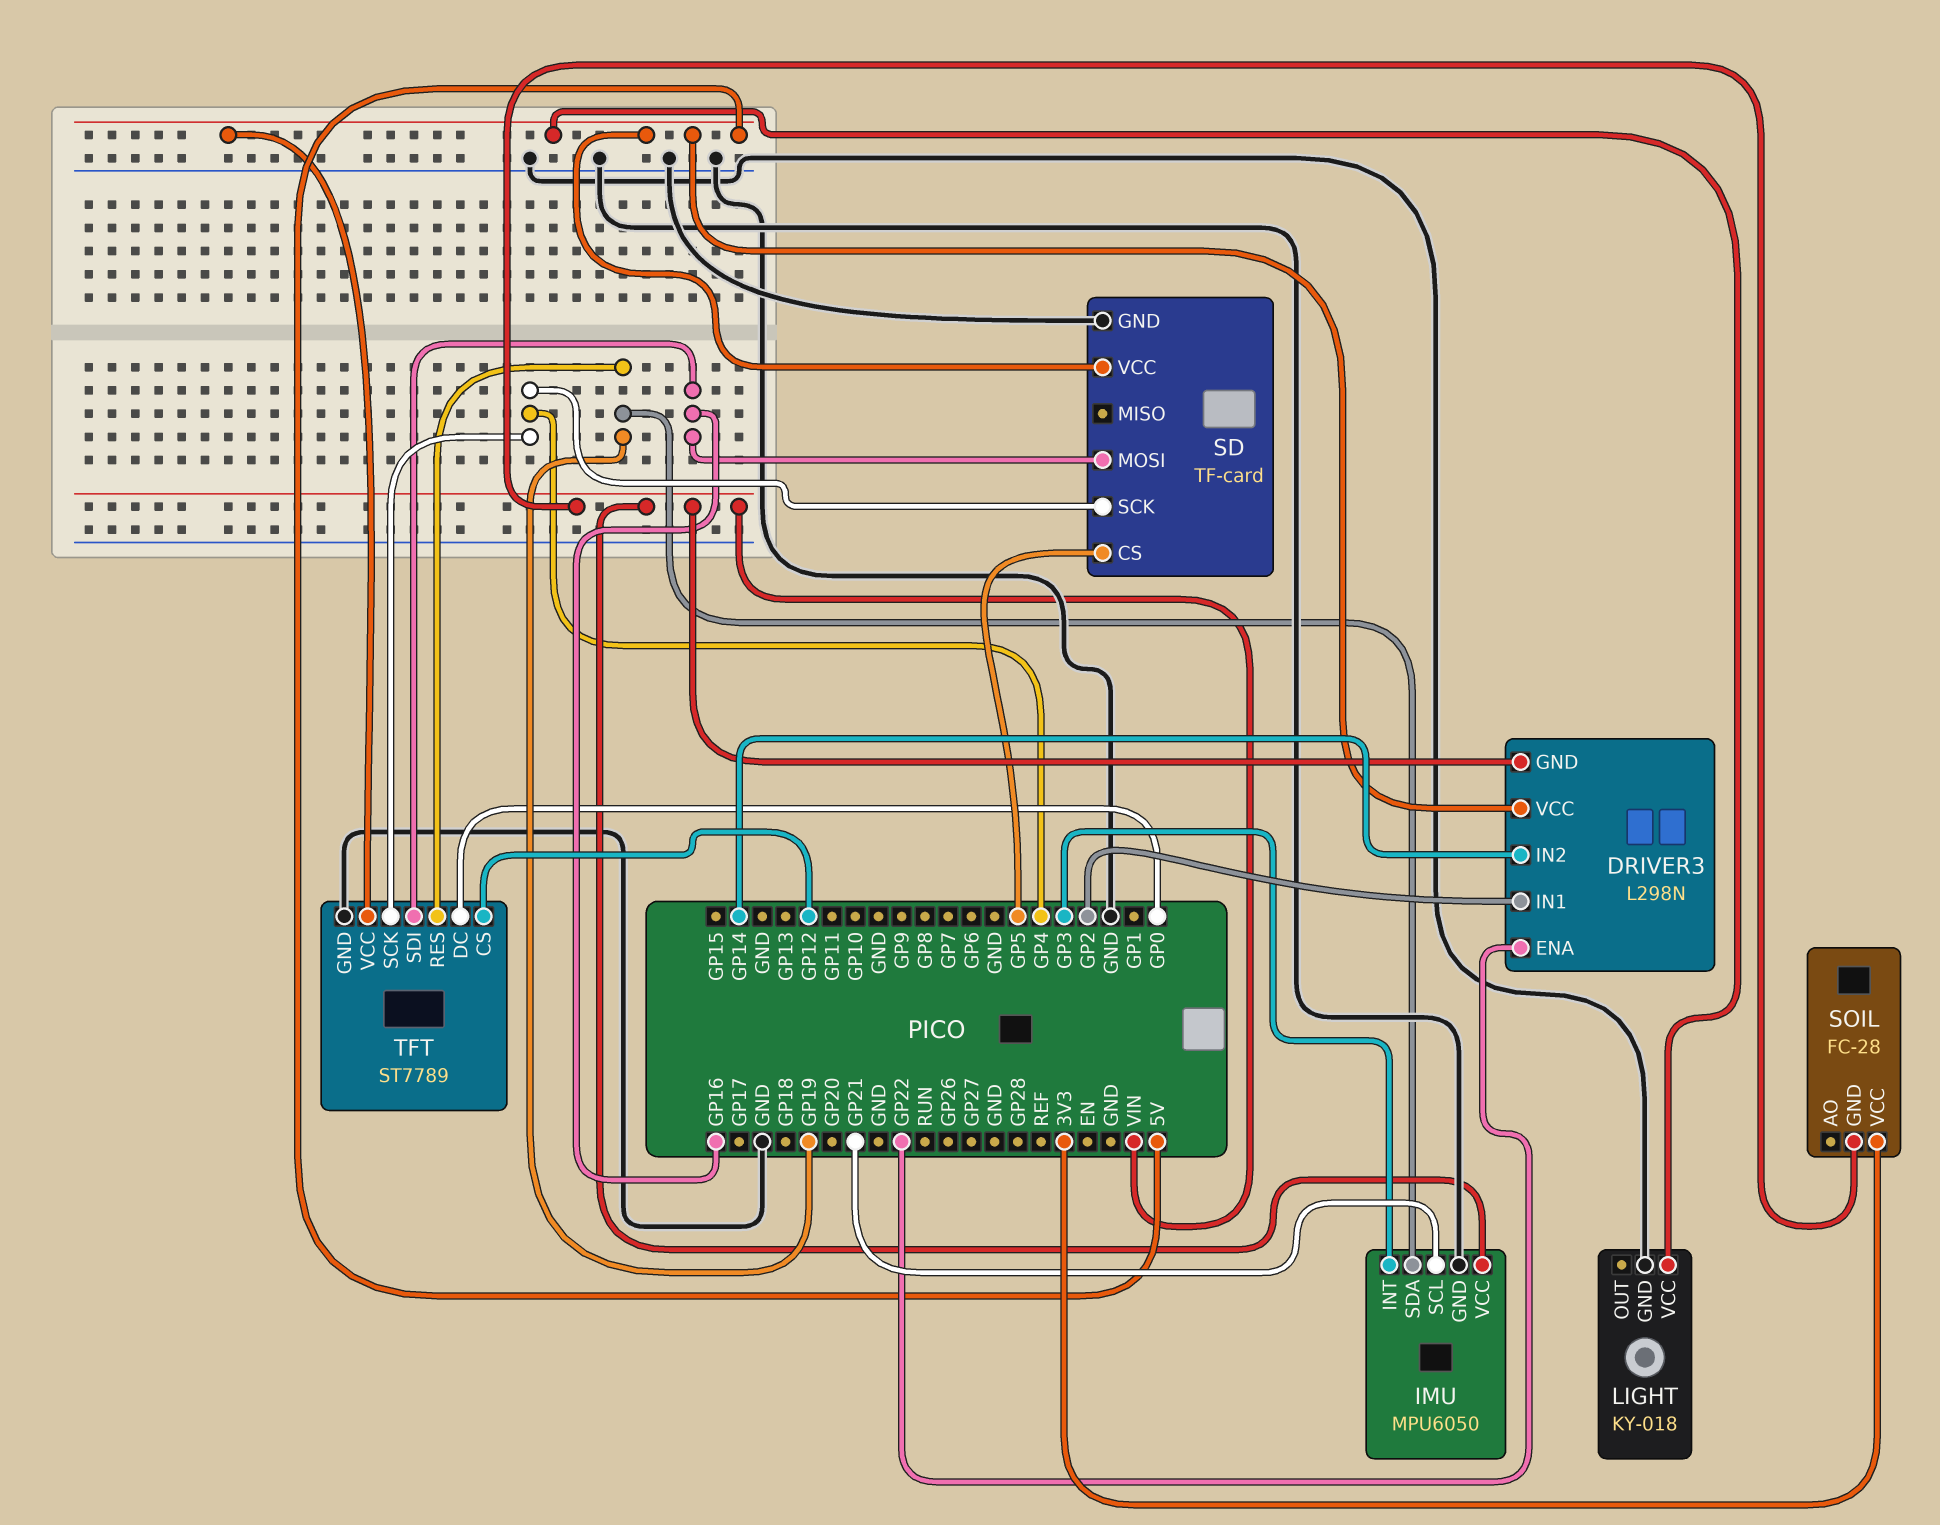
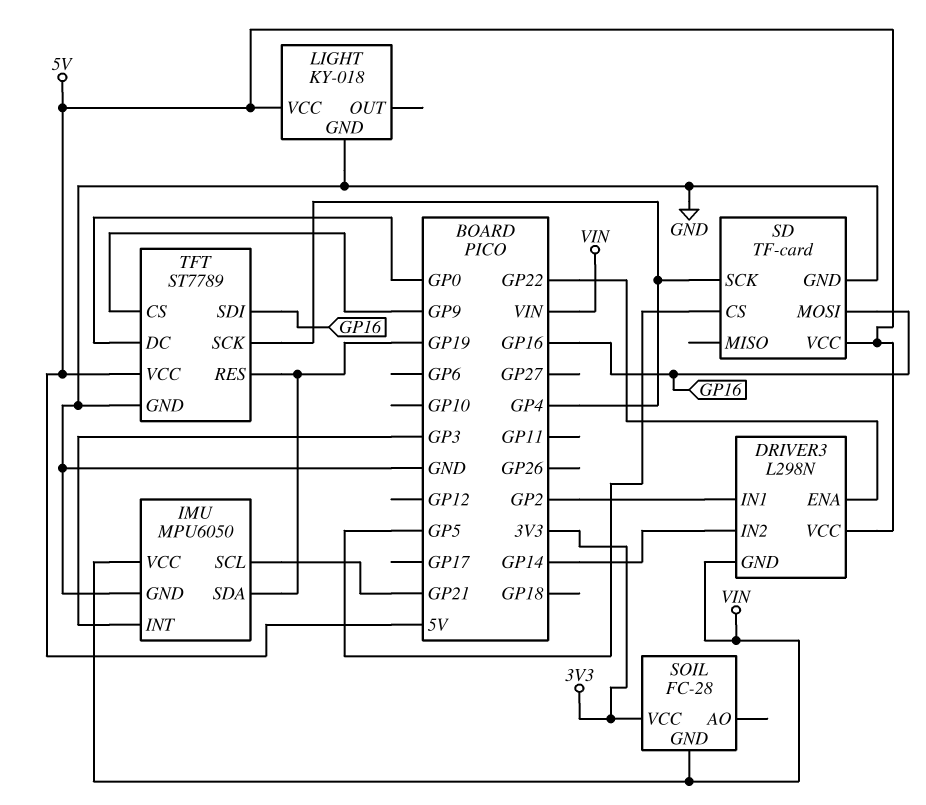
TFT pin CS: GP12 -> GP9

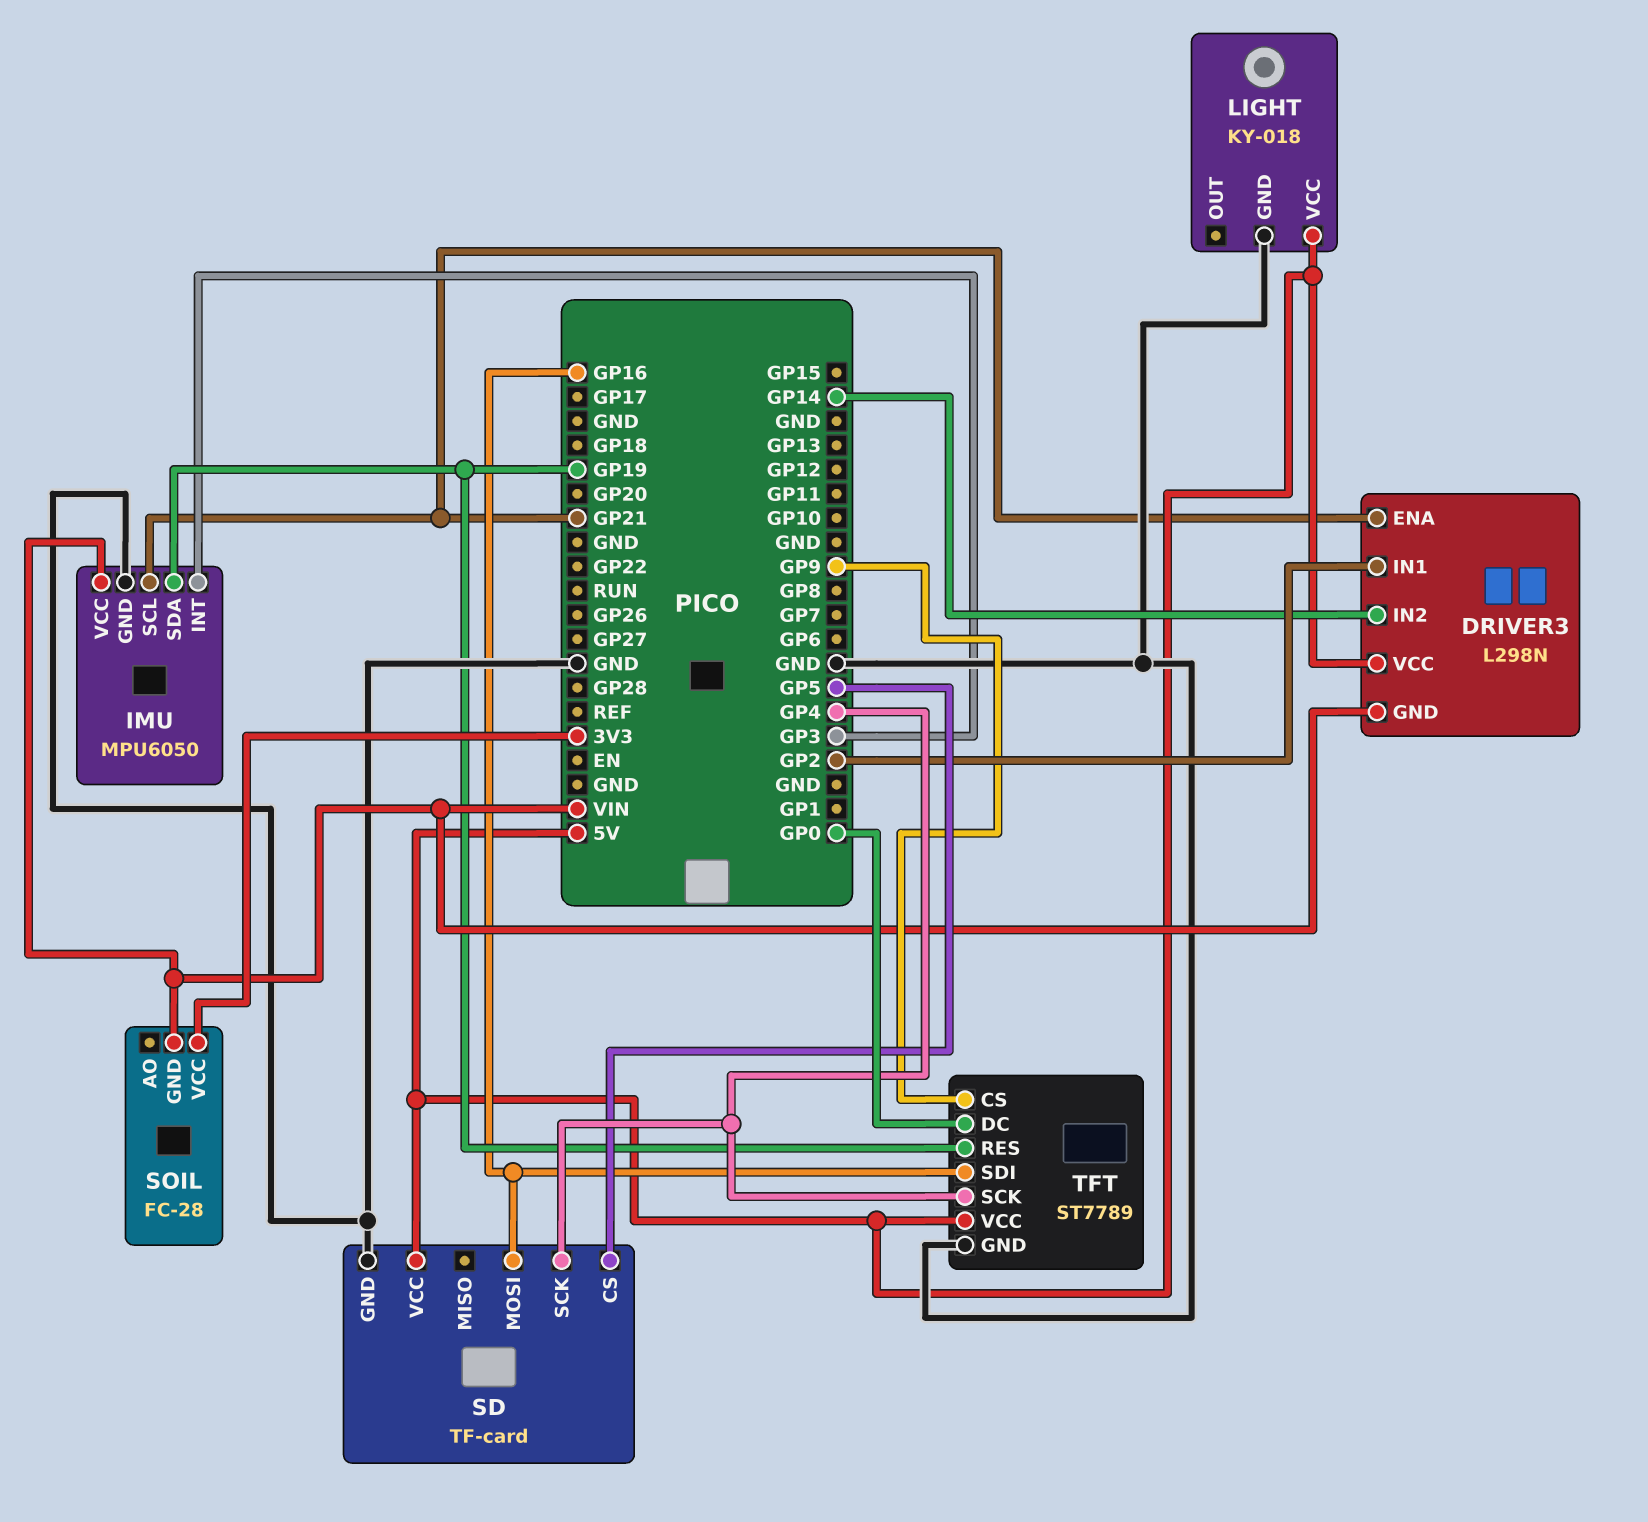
DRIVER3 pin ENA: GP22 -> GP21

